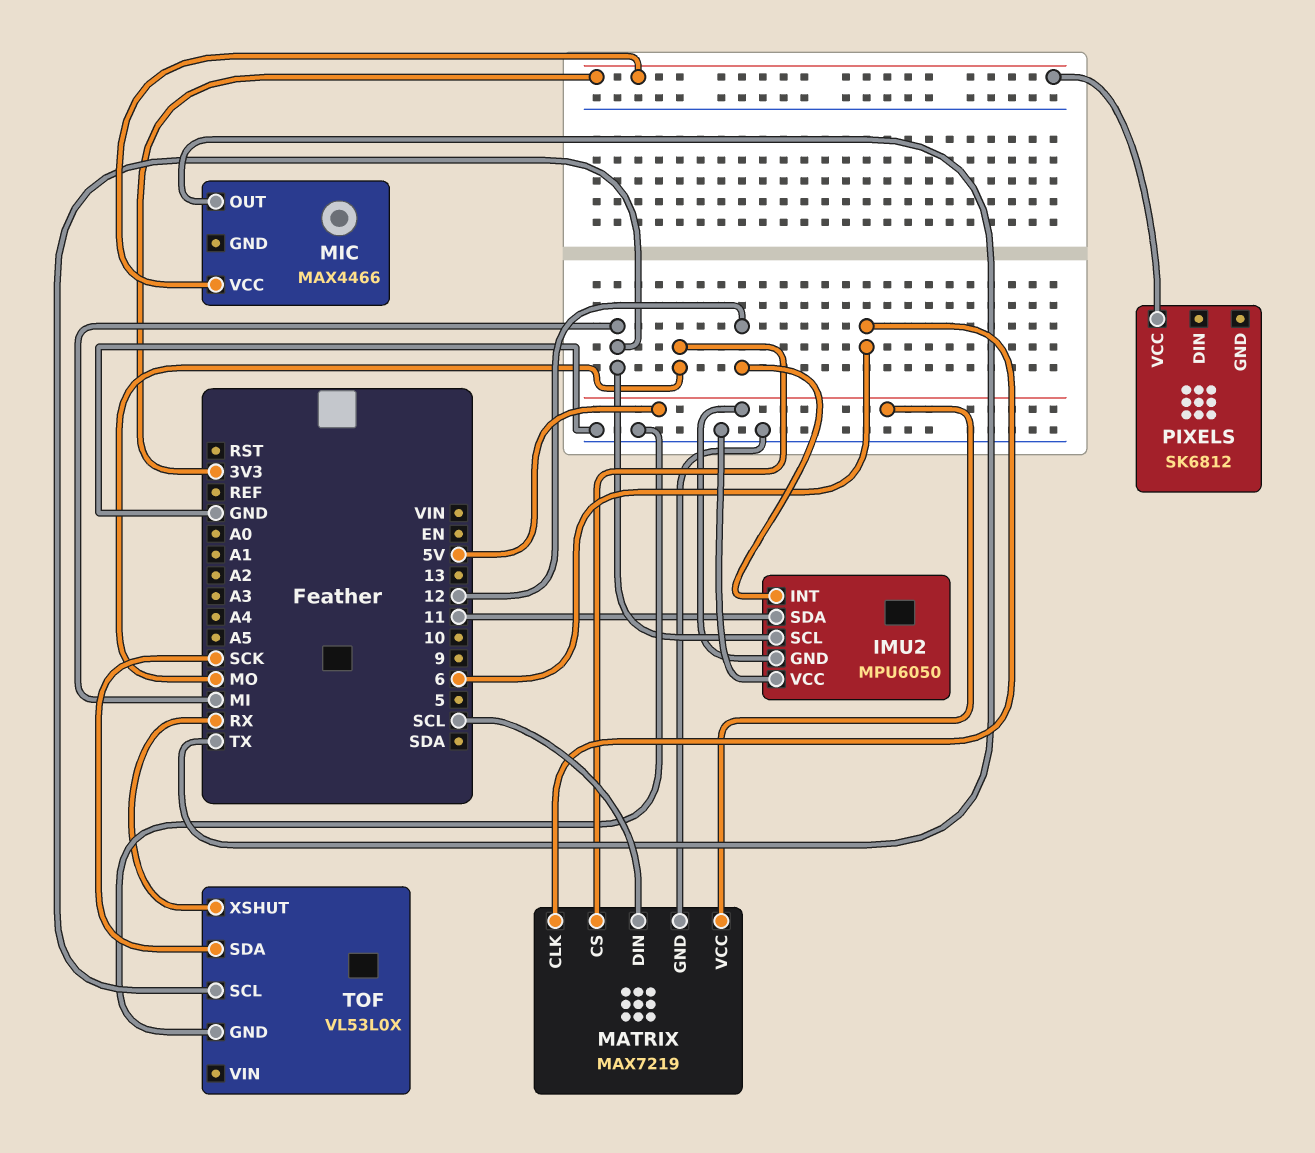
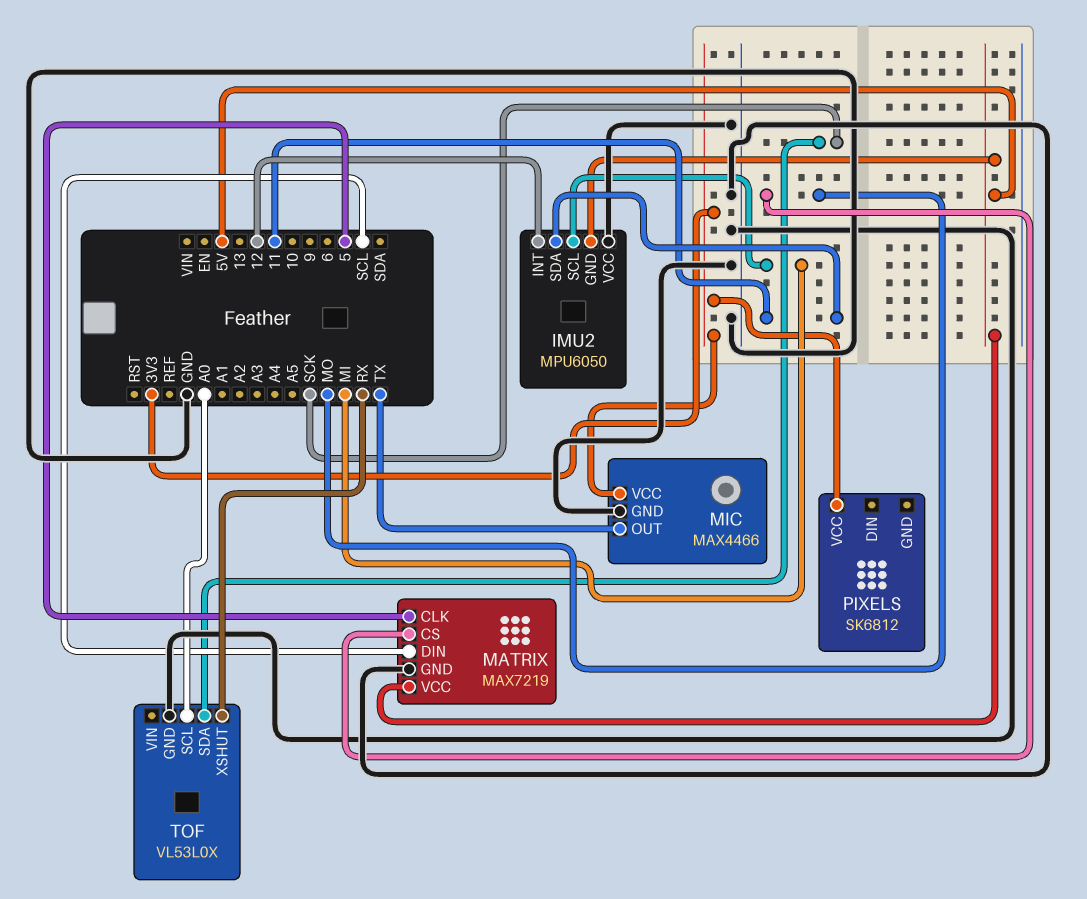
MATRIX pin CLK: 6 -> 5
MIC pin GND: none -> GND
TOF pin SCL: MI -> A0

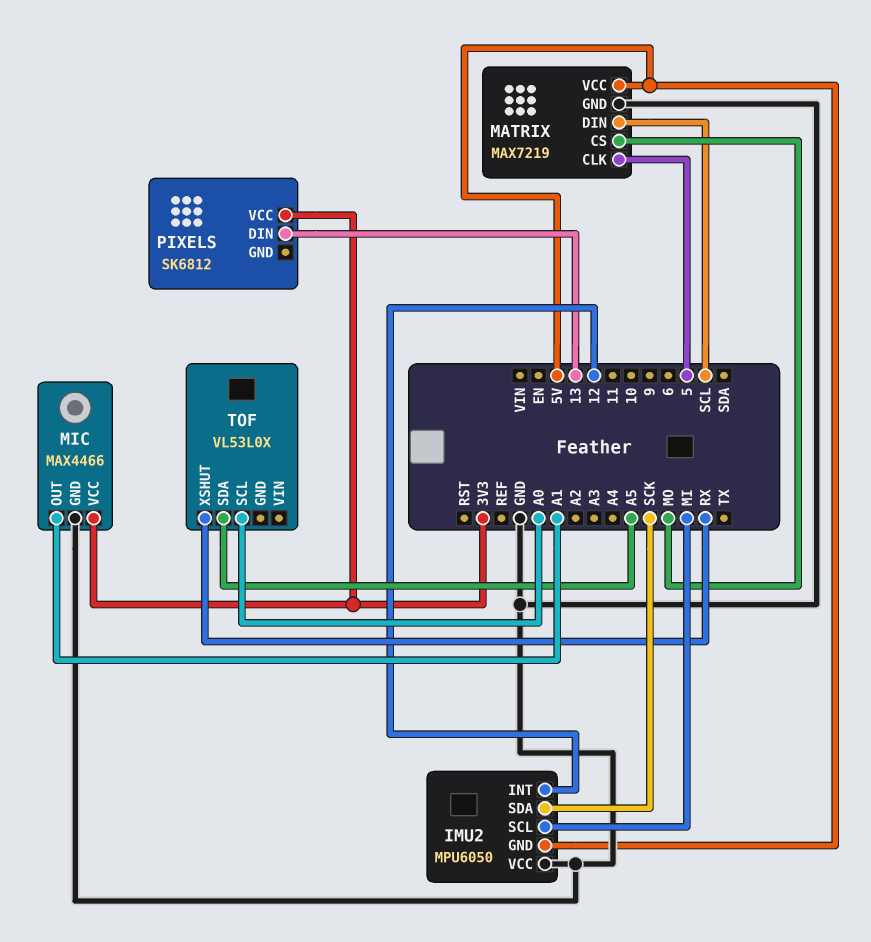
IMU2 pin SDA: 11 -> SCK
MIC pin OUT: TX -> A1
PIXELS pin DIN: none -> 13
TOF pin GND: GND -> none
TOF pin SDA: SCK -> A5

